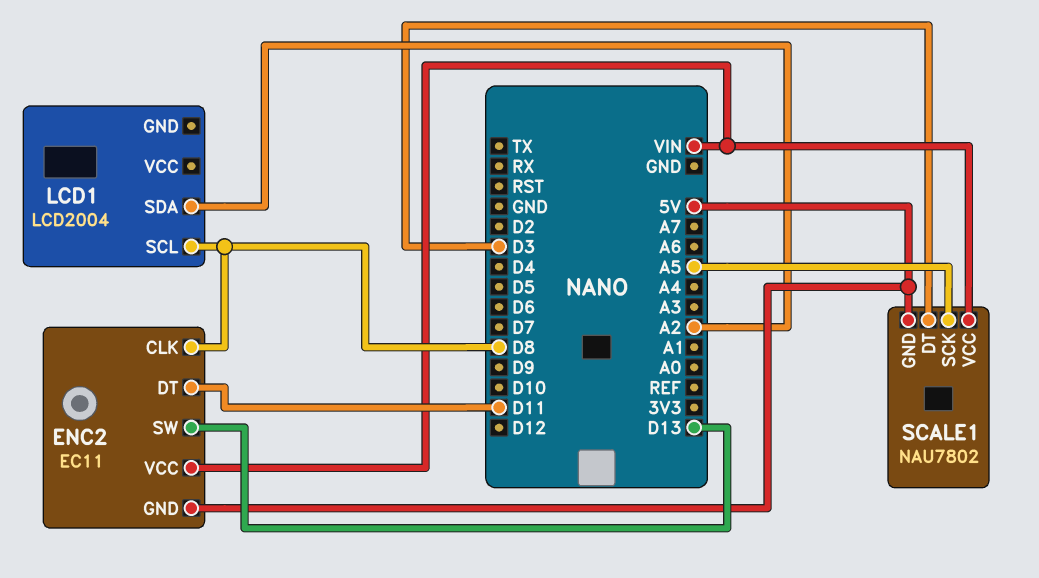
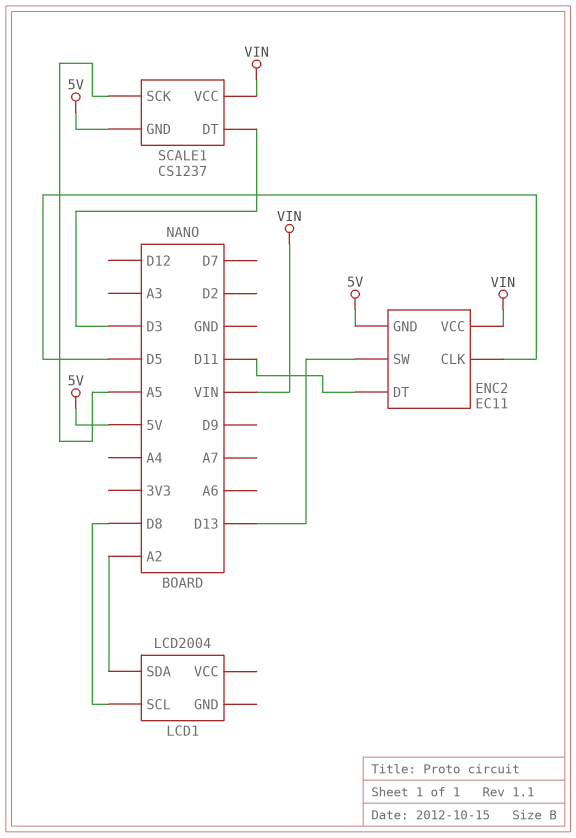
ENC2 pin CLK: D8 -> D5
SCALE1: NAU7802 -> CS1237

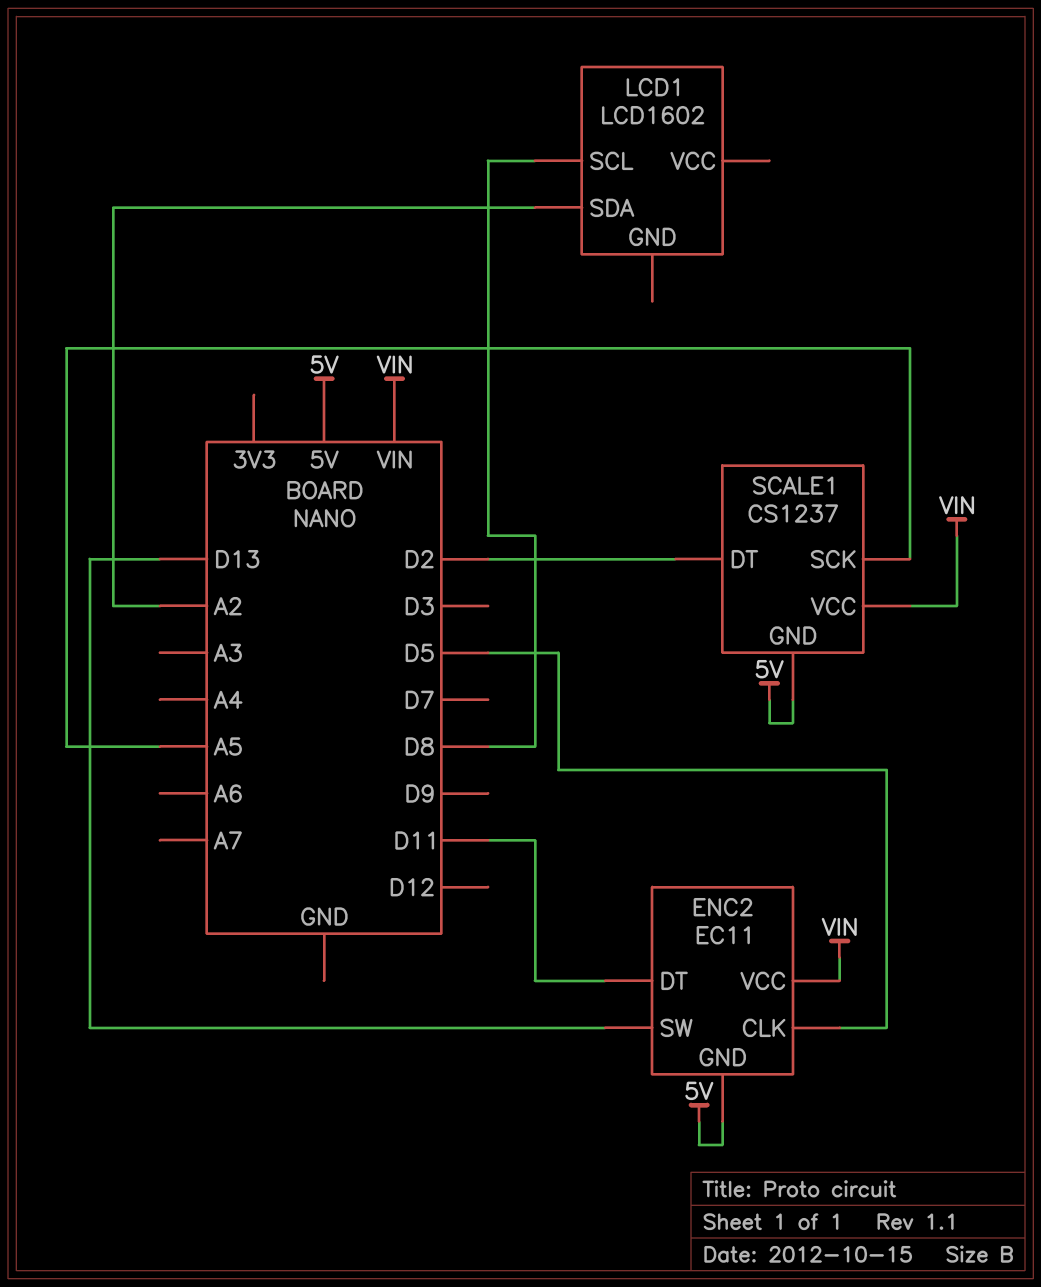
LCD1: LCD2004 -> LCD1602
SCALE1 pin DT: D3 -> D2

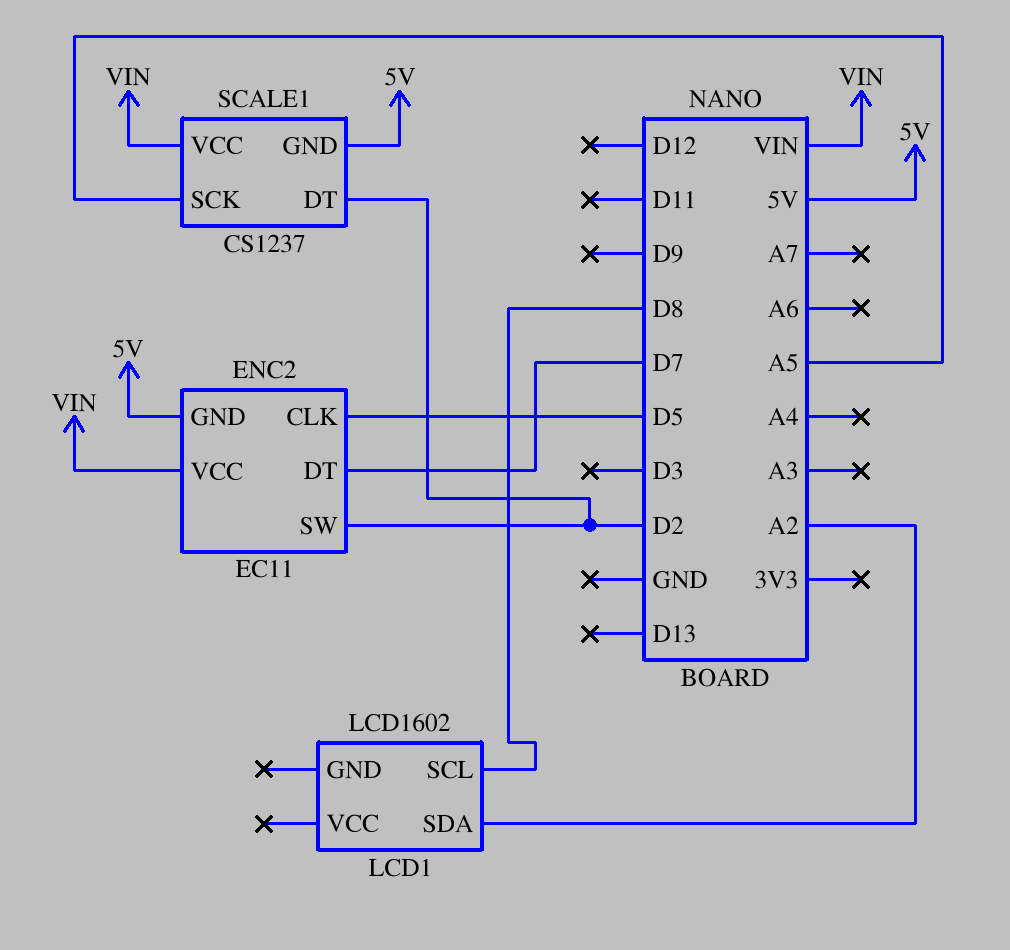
ENC2 pin DT: D11 -> D7
ENC2 pin SW: D13 -> D2

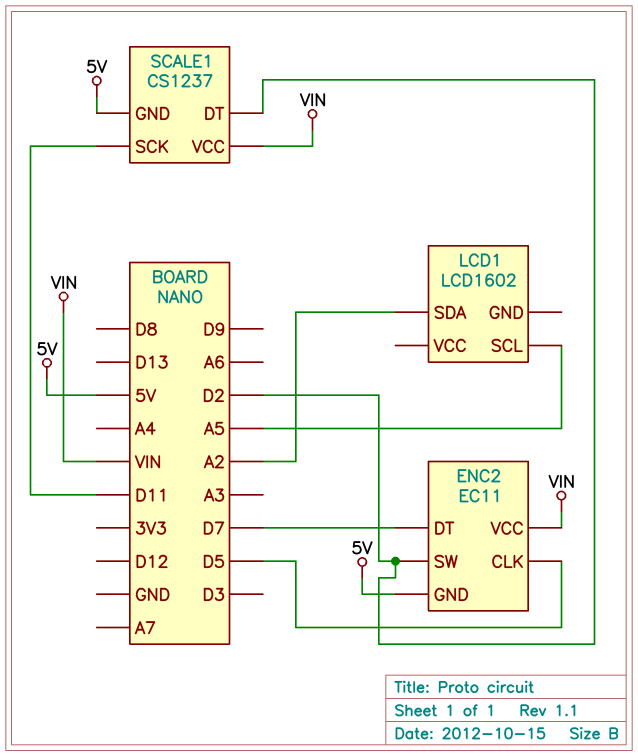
LCD1 pin SCL: D8 -> A5
SCALE1 pin SCK: A5 -> D11

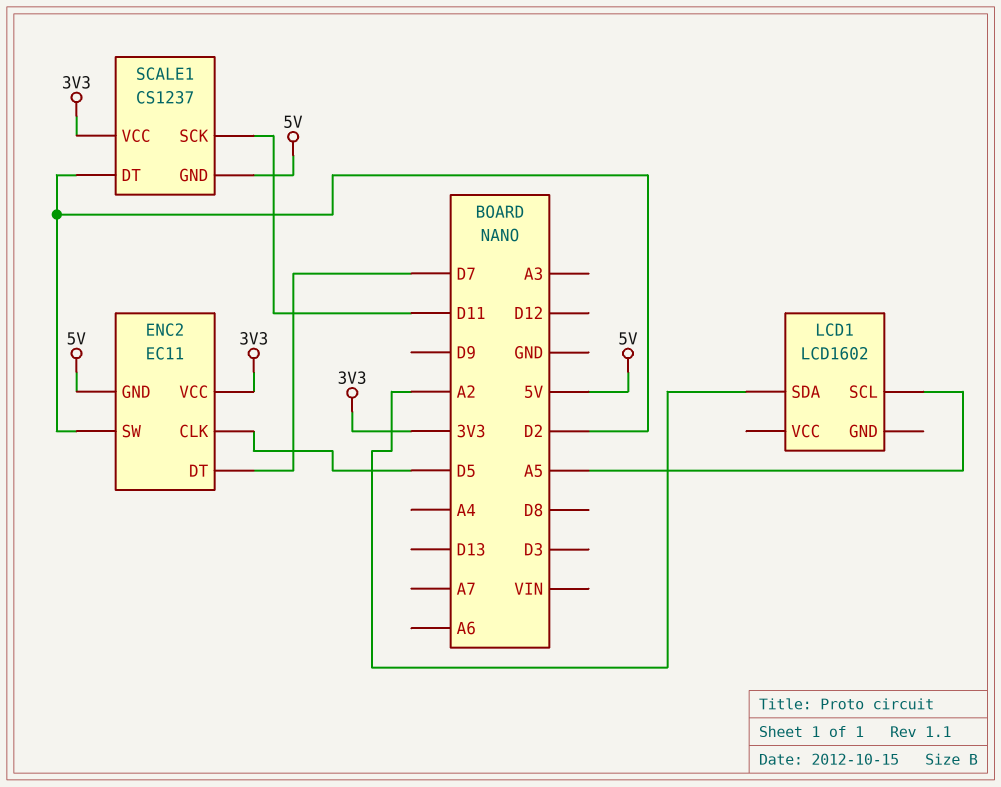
ENC2 pin VCC: VIN -> 3V3
SCALE1 pin VCC: VIN -> 3V3

